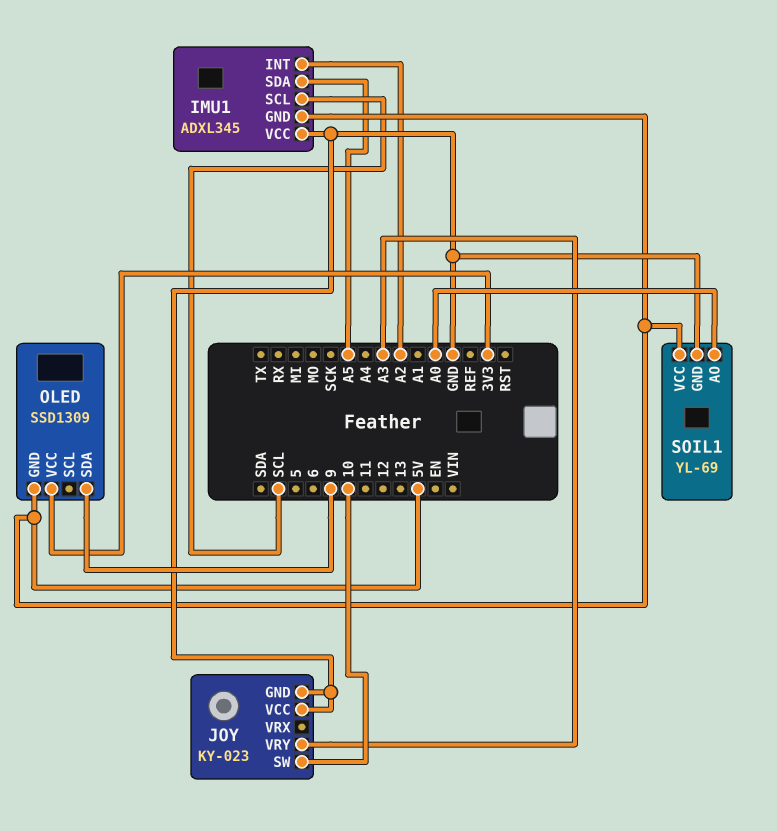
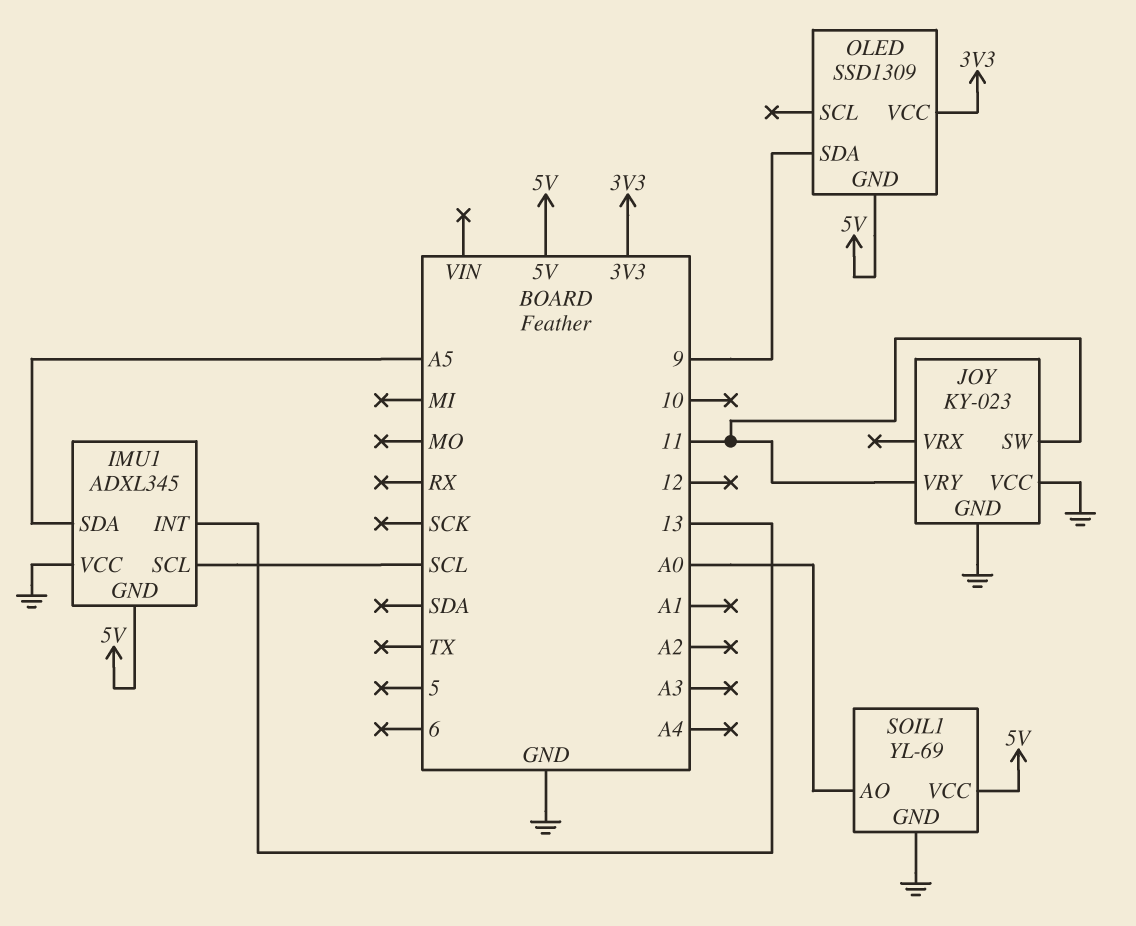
IMU1 pin INT: A2 -> 13
JOY pin SW: 10 -> 11
JOY pin VRY: A3 -> 11

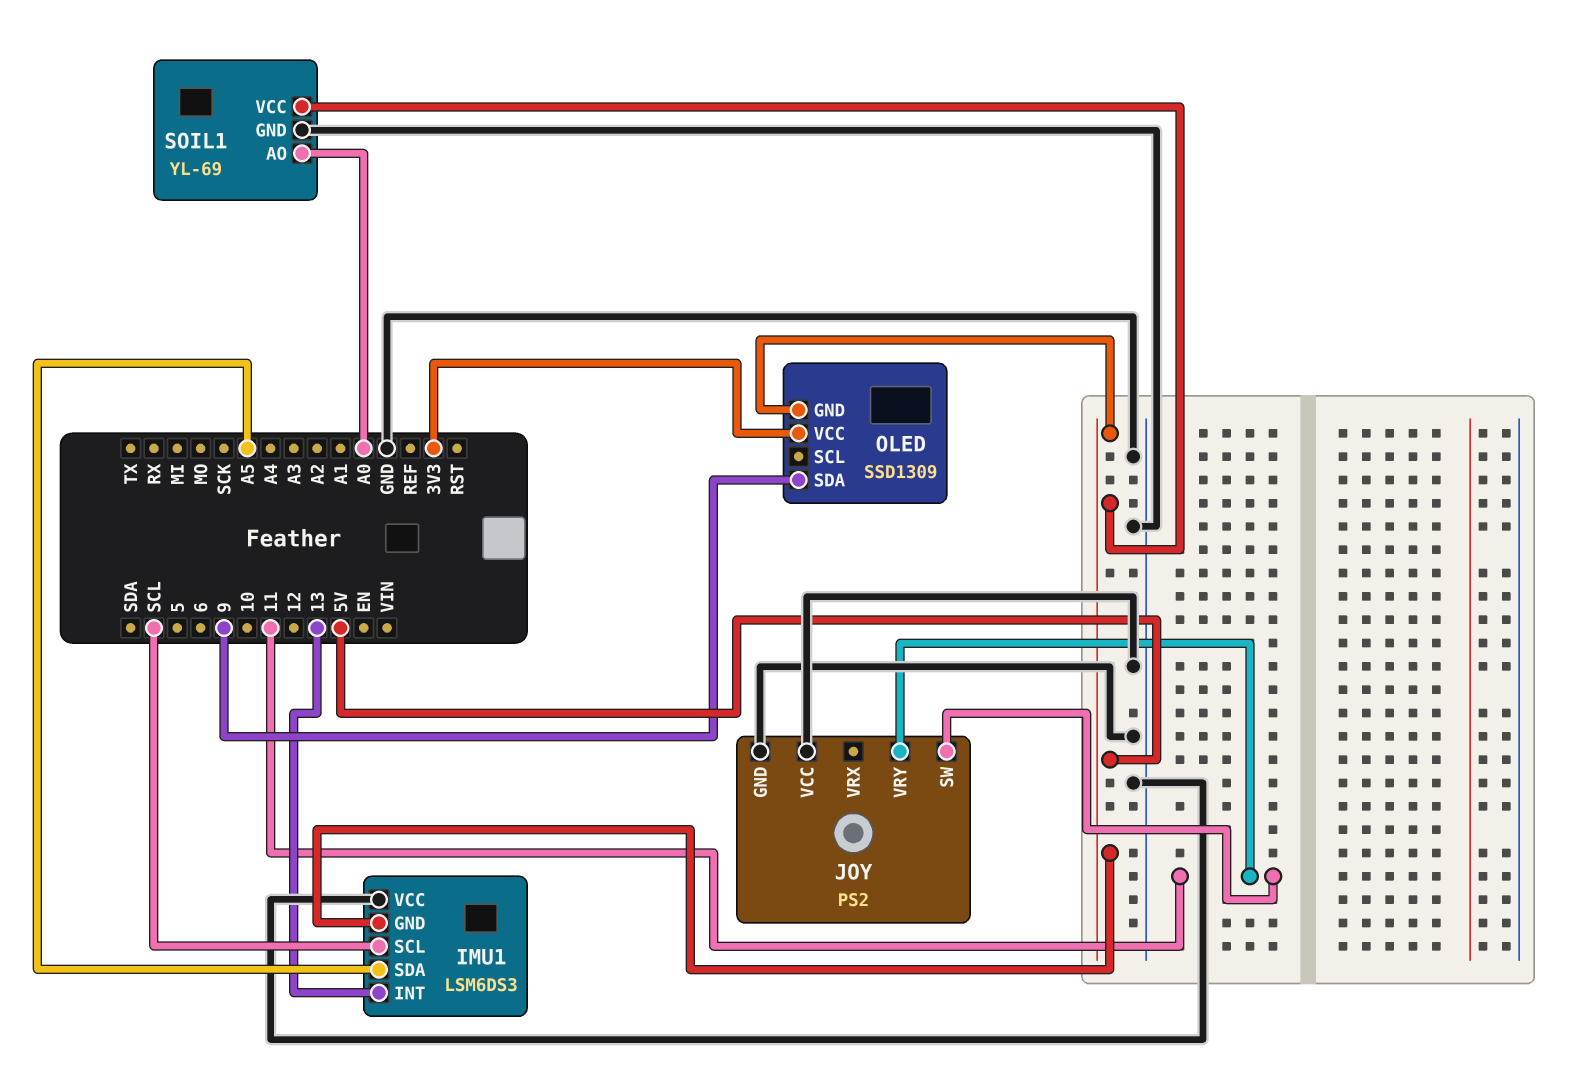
IMU1: ADXL345 -> LSM6DS3
JOY: KY-023 -> PS2

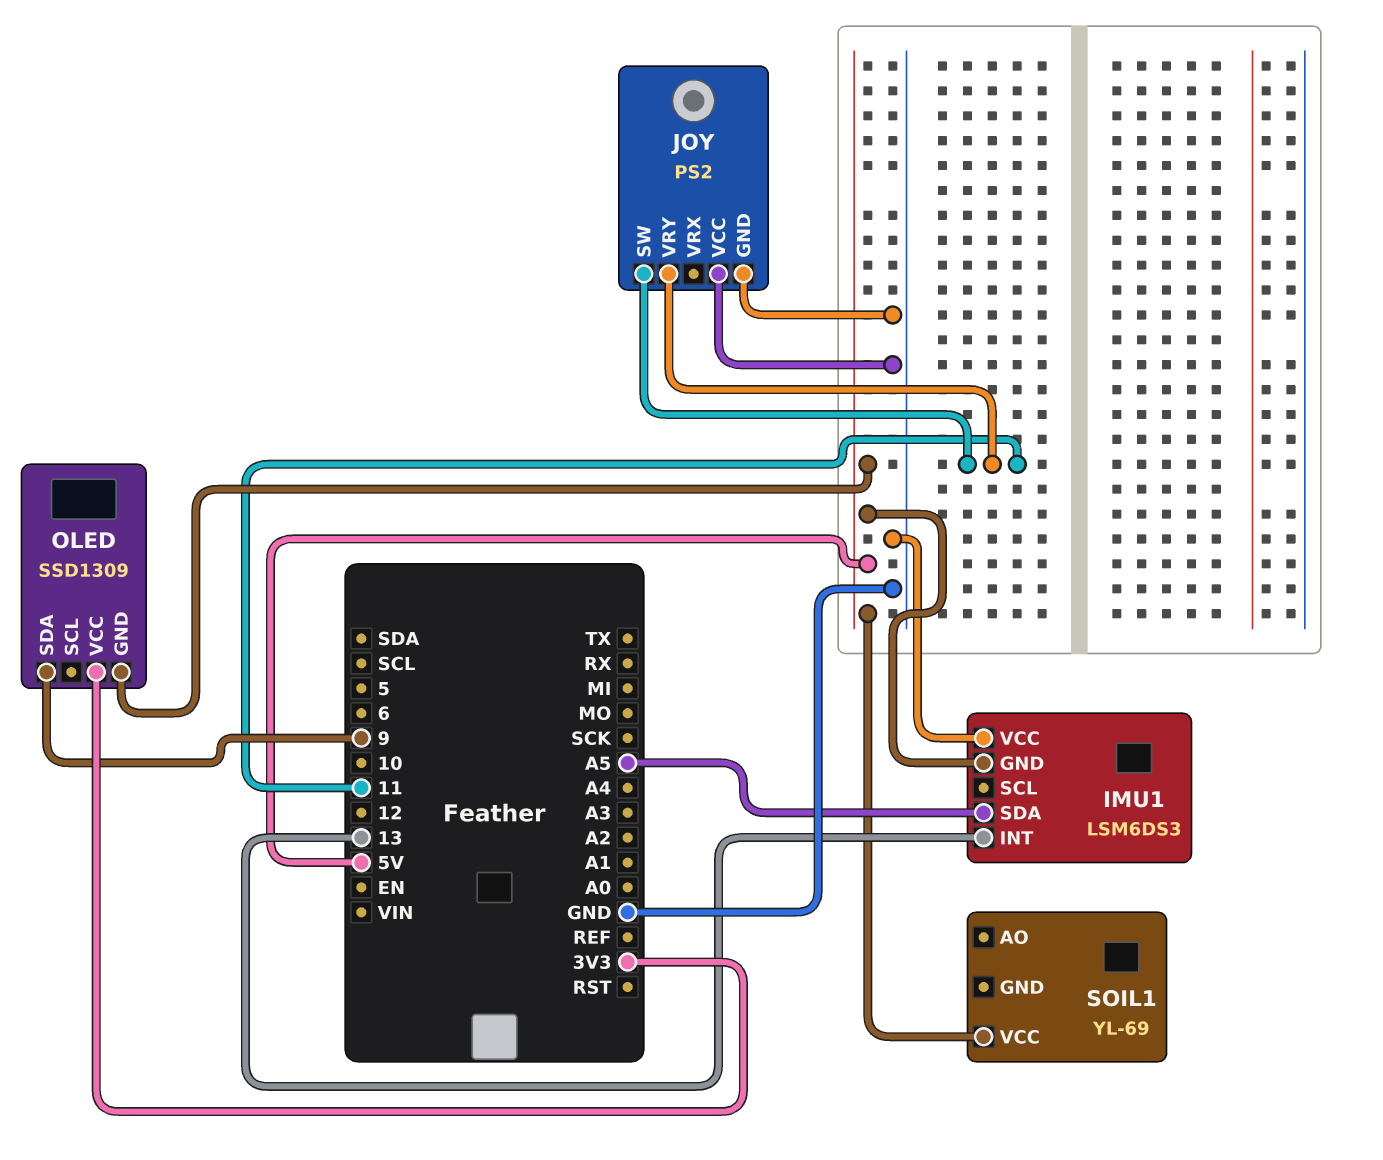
IMU1 pin SCL: SCL -> none
SOIL1 pin AO: A0 -> none
SOIL1 pin GND: GND -> none

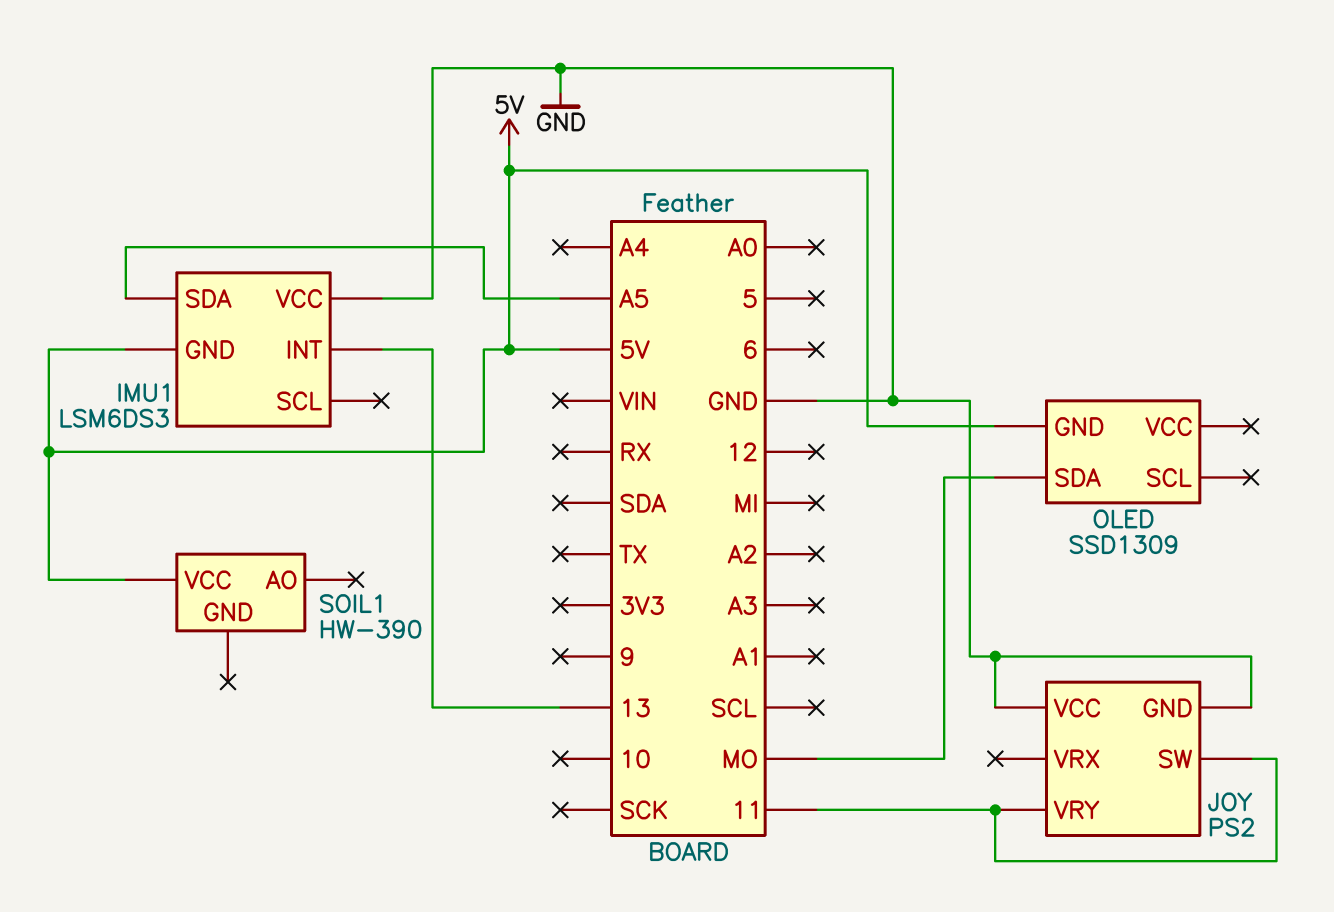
OLED pin SDA: 9 -> MO
OLED pin VCC: 3V3 -> none
SOIL1: YL-69 -> HW-390

